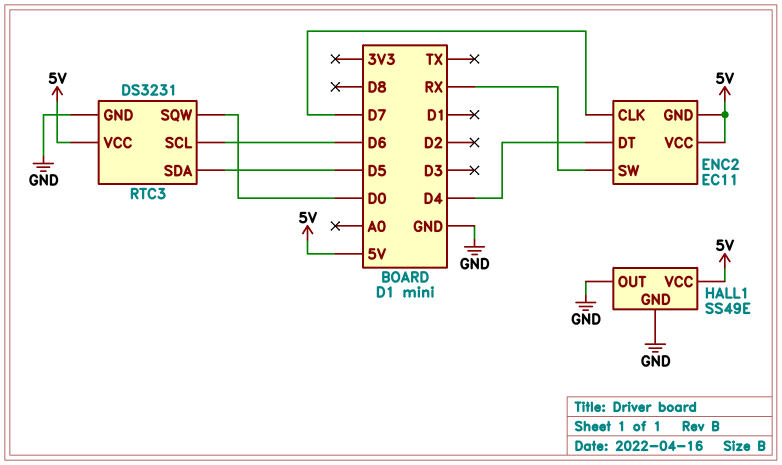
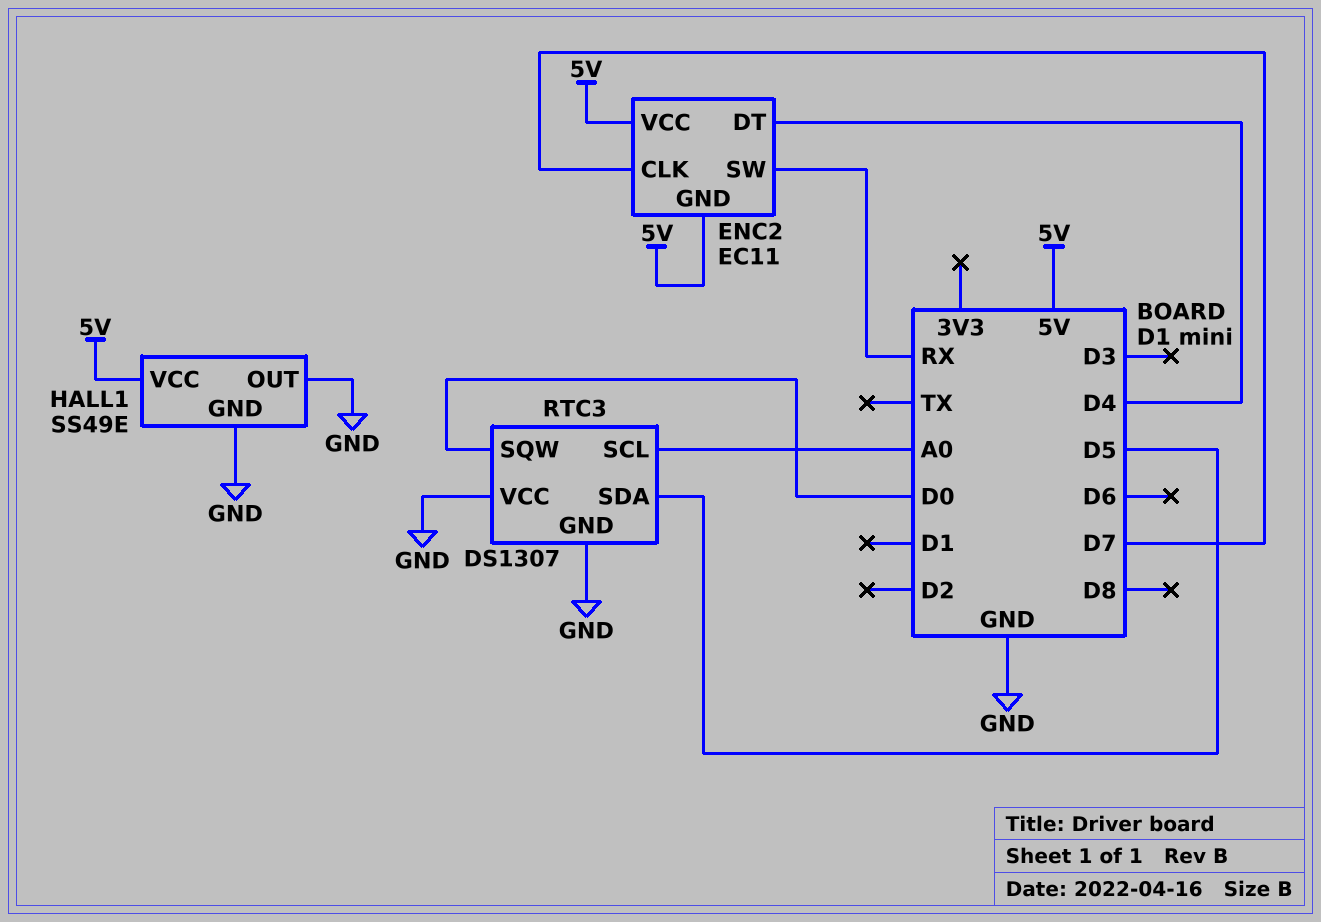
RTC3: DS3231 -> DS1307
RTC3 pin SCL: D6 -> A0
RTC3 pin VCC: 5V -> GND

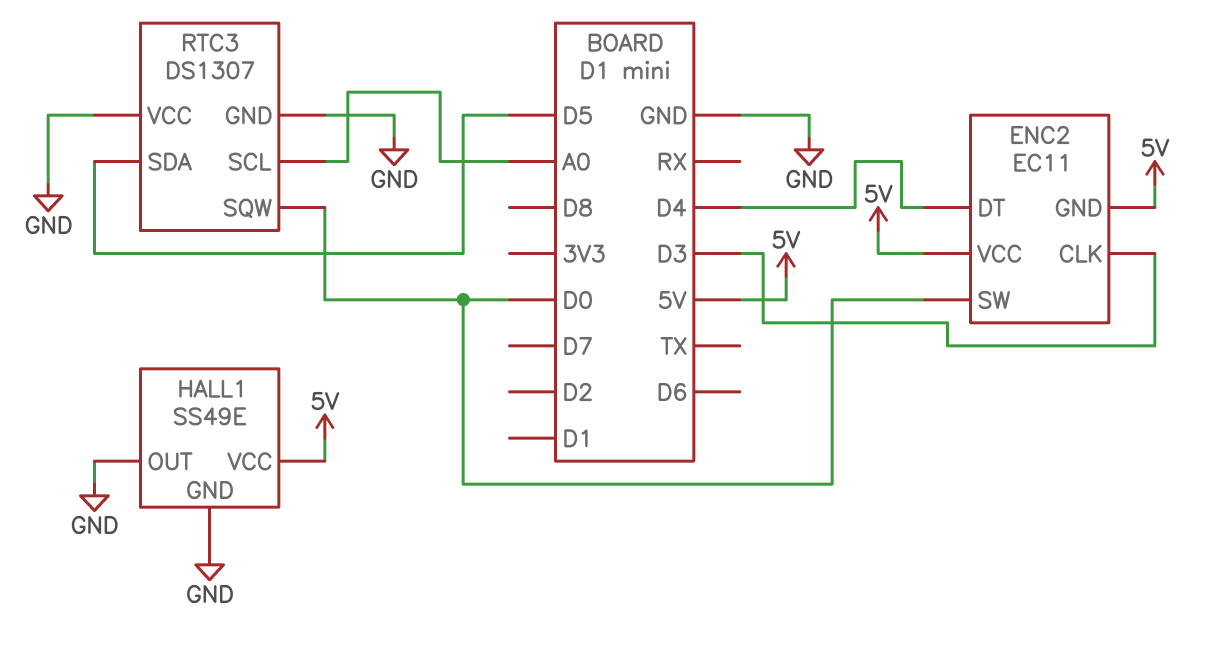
ENC2 pin CLK: D7 -> D3
ENC2 pin SW: RX -> D0

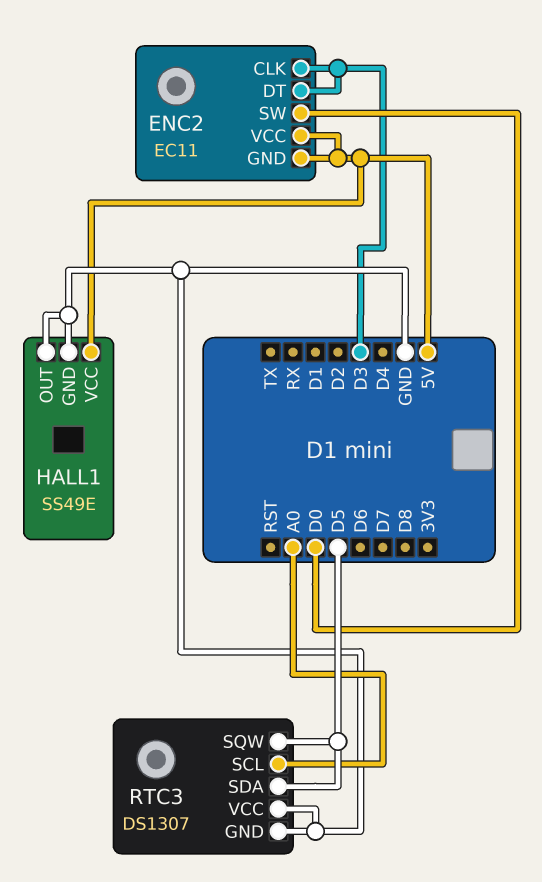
ENC2 pin DT: D4 -> D3
RTC3 pin SQW: D0 -> D5

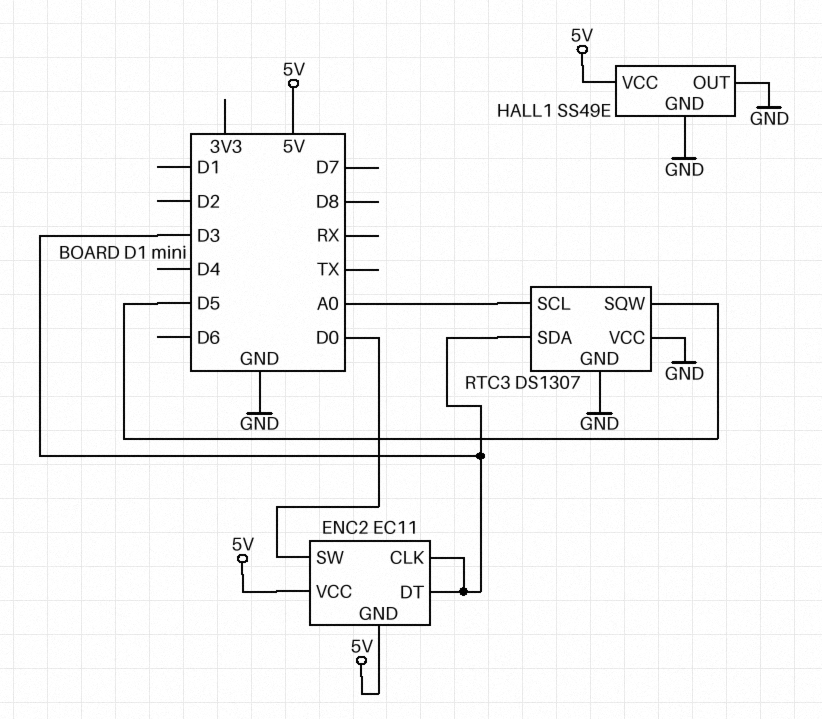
RTC3 pin SDA: D5 -> D3

